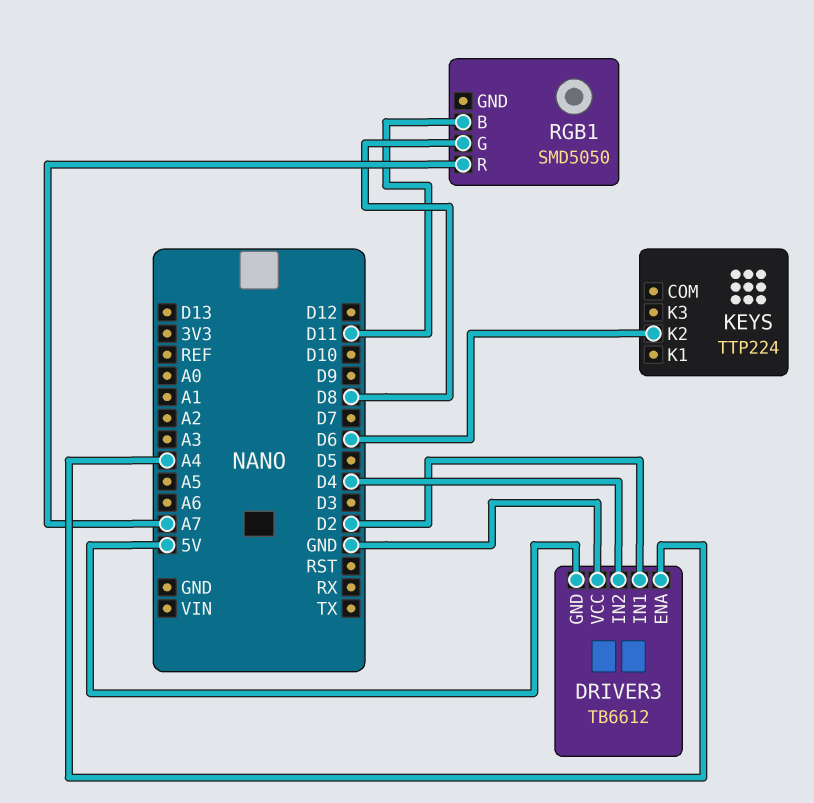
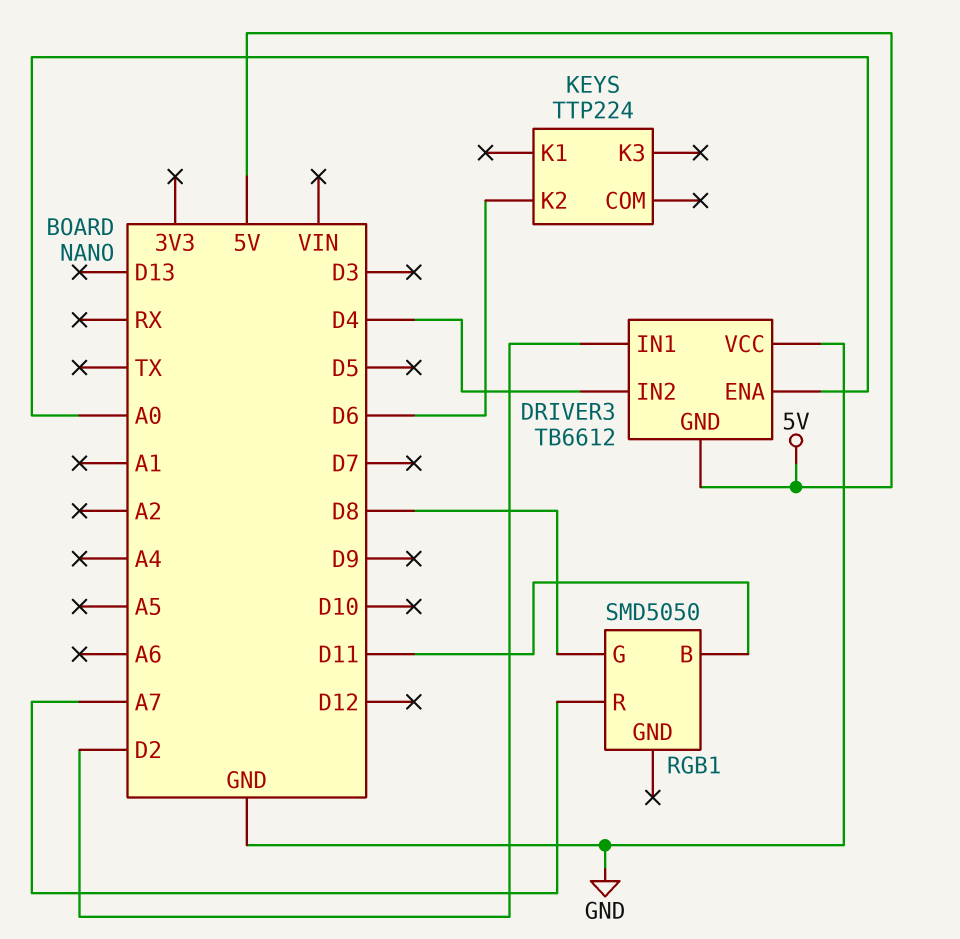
DRIVER3 pin ENA: A4 -> A0

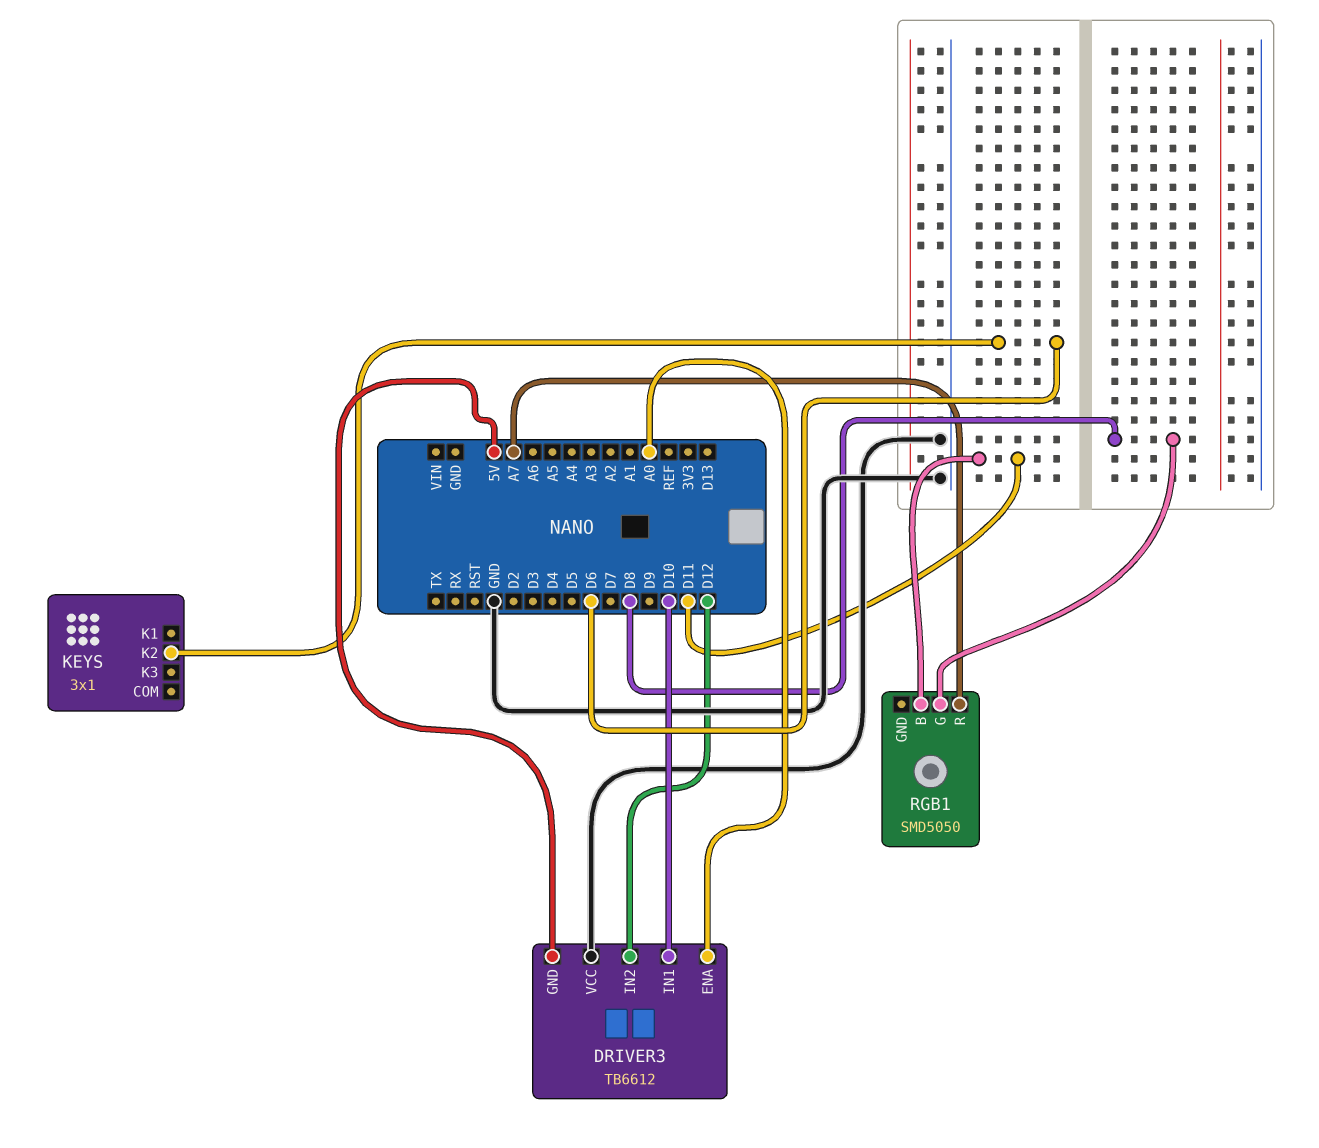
DRIVER3 pin IN1: D2 -> D10
DRIVER3 pin IN2: D4 -> D12
KEYS: TTP224 -> 3x1

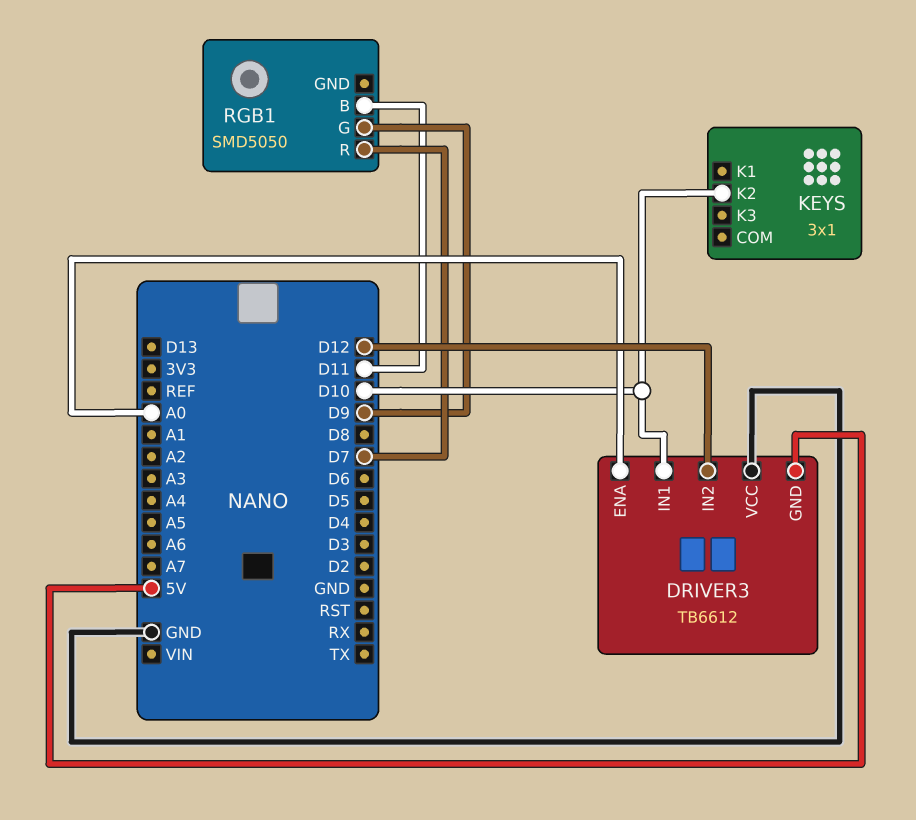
KEYS pin K2: D6 -> D10
RGB1 pin G: D8 -> D9
RGB1 pin R: A7 -> D7

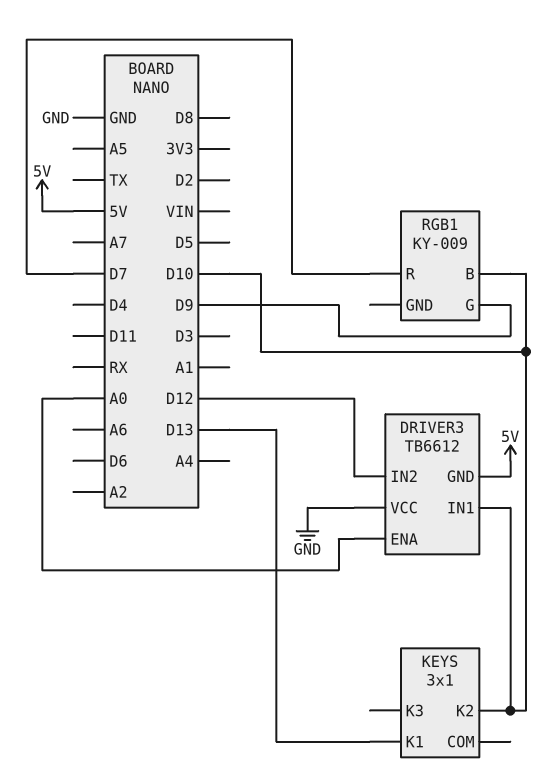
KEYS pin K1: none -> D13
RGB1: SMD5050 -> KY-009
RGB1 pin B: D11 -> D10

